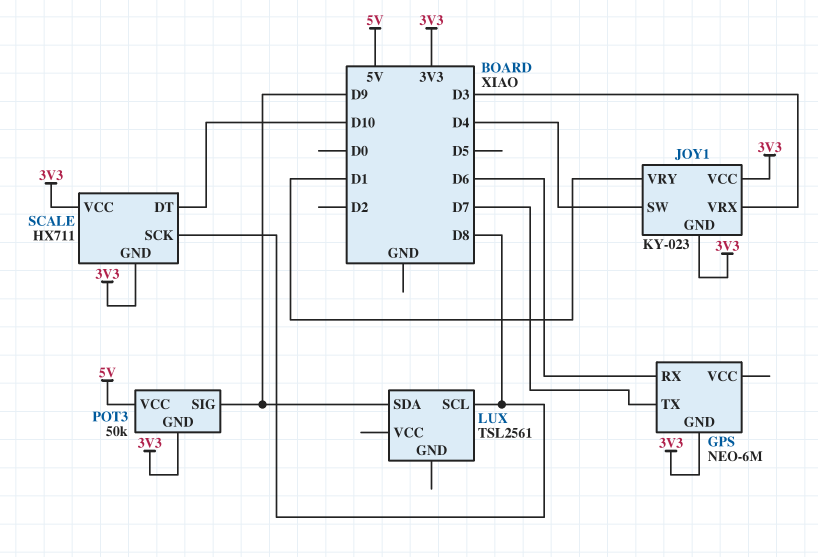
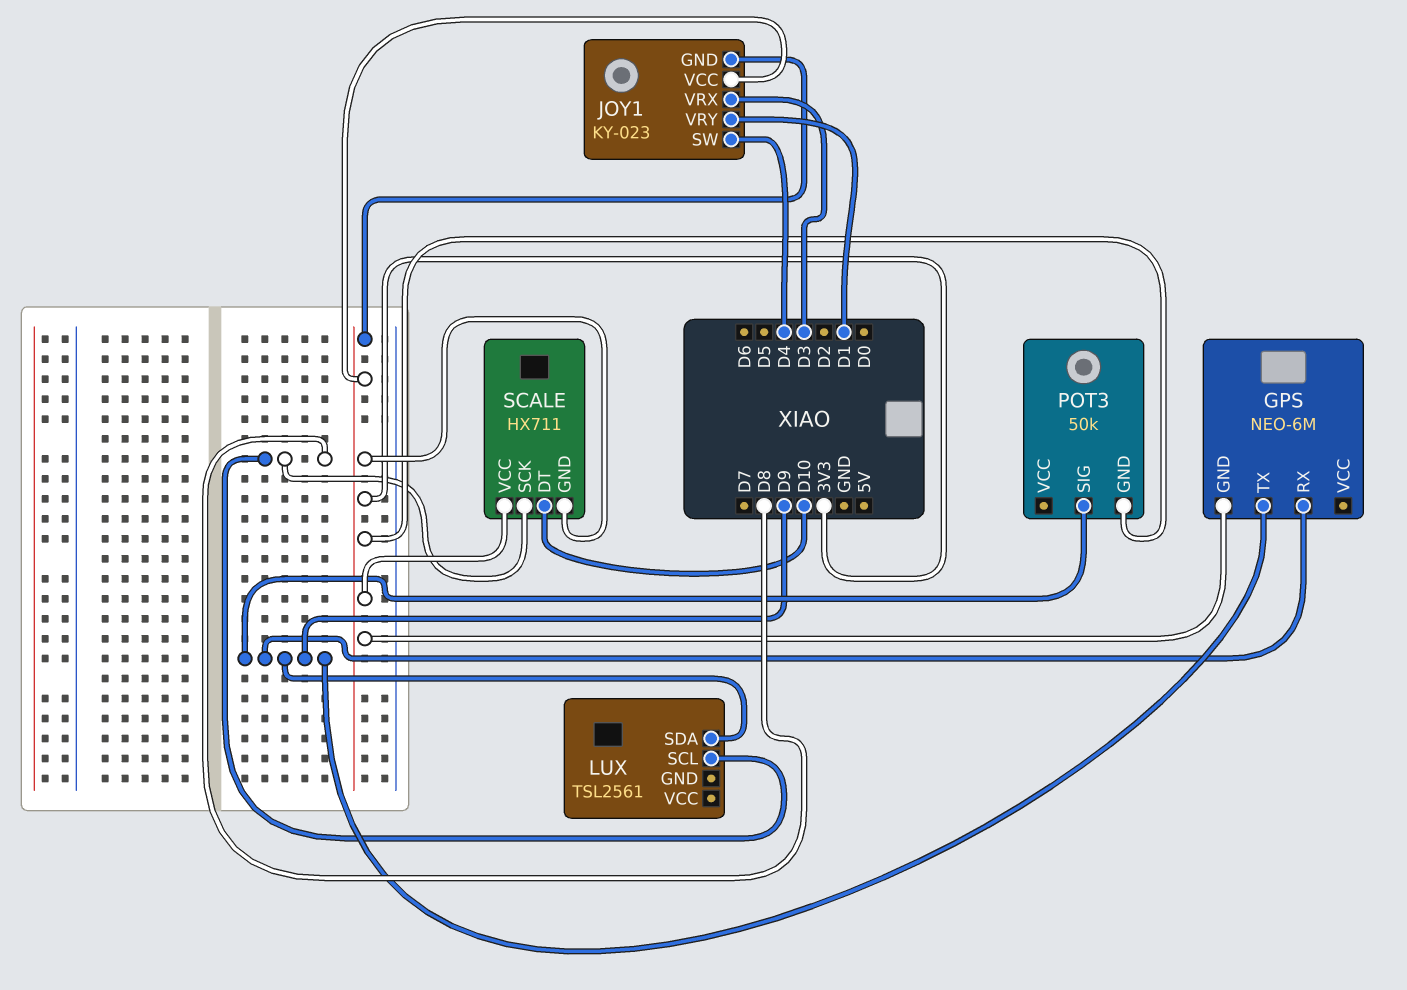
GPS pin RX: D6 -> D9
GPS pin TX: D7 -> D9
POT3 pin VCC: 5V -> none

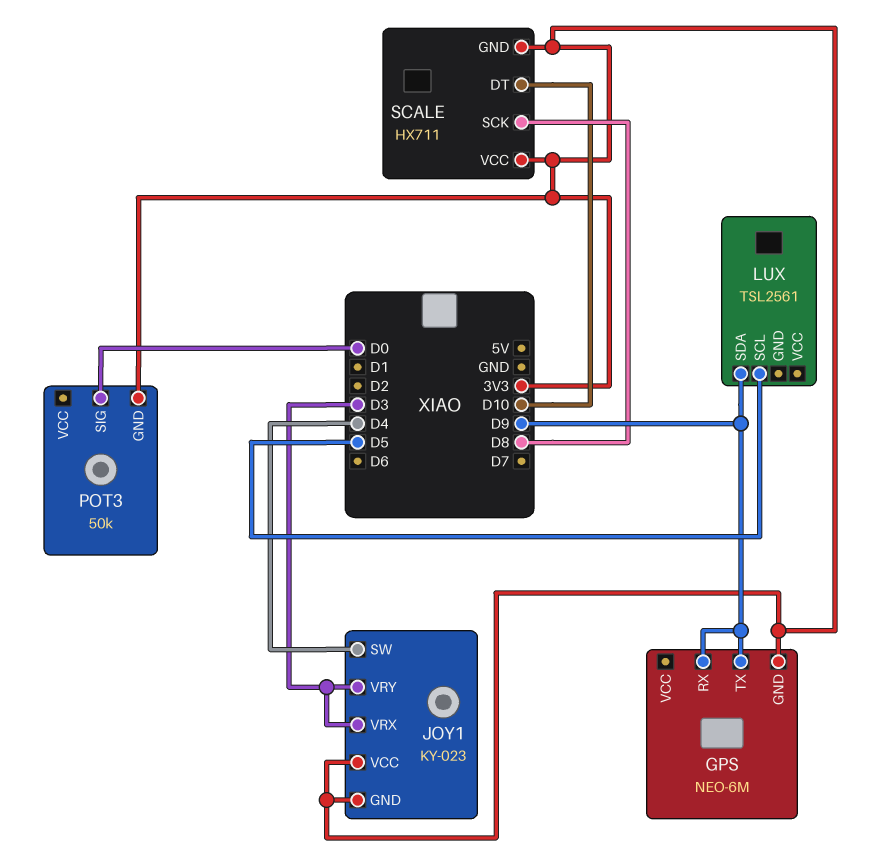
JOY1 pin VRY: D1 -> D3
LUX pin SCL: D8 -> D5
POT3 pin SIG: D9 -> D0

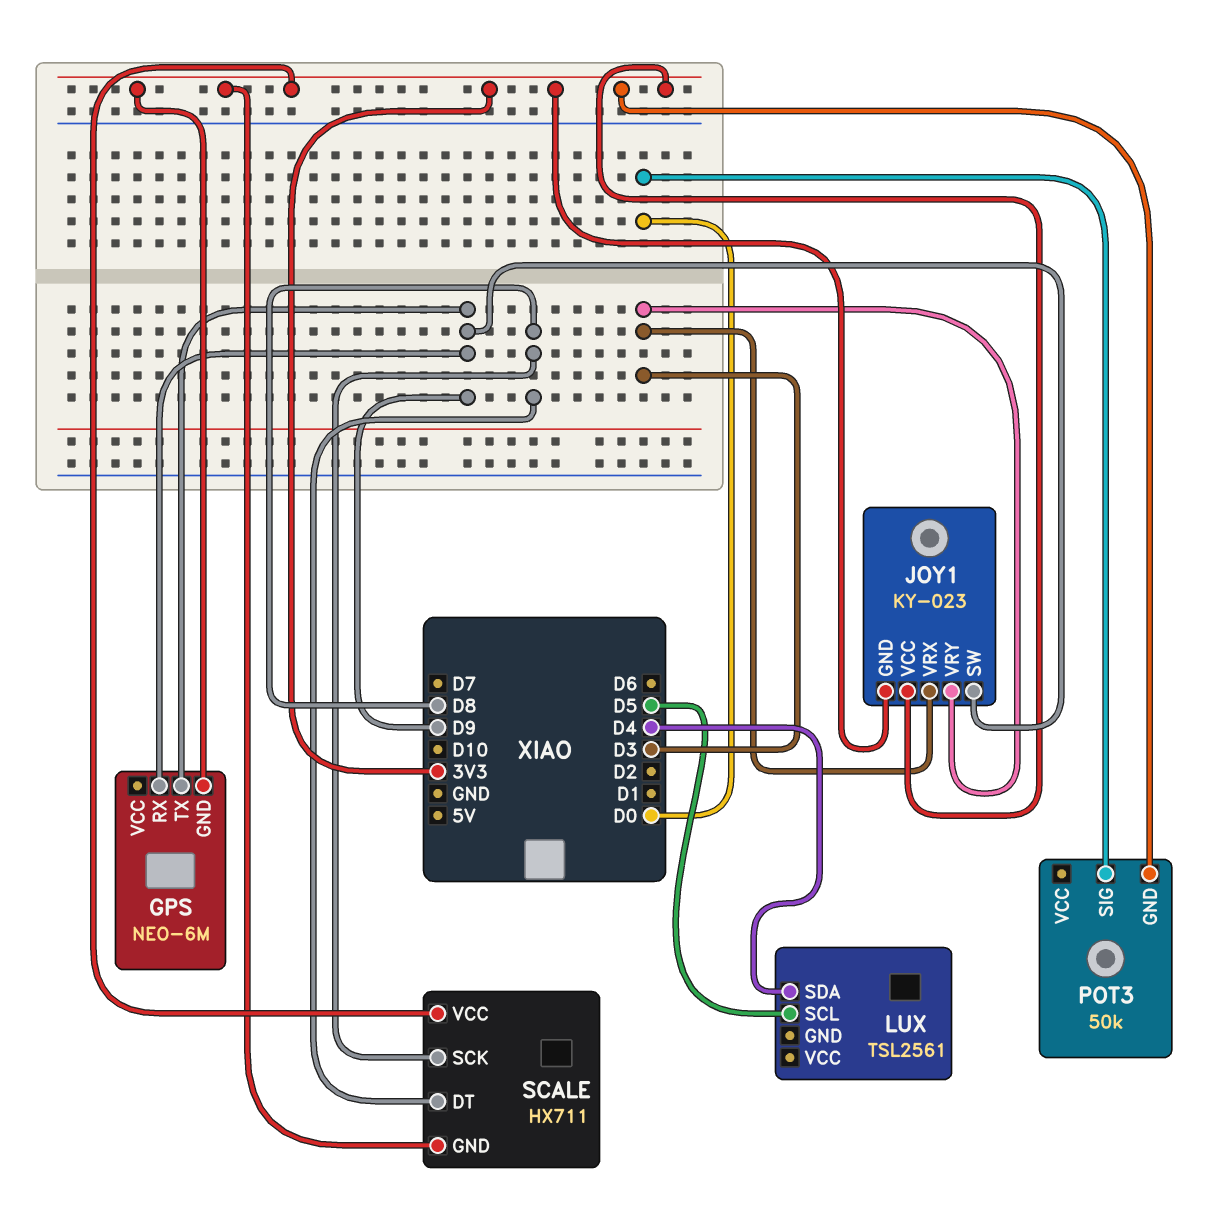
JOY1 pin SW: D4 -> D9
LUX pin SDA: D9 -> D4
SCALE pin DT: D10 -> D8

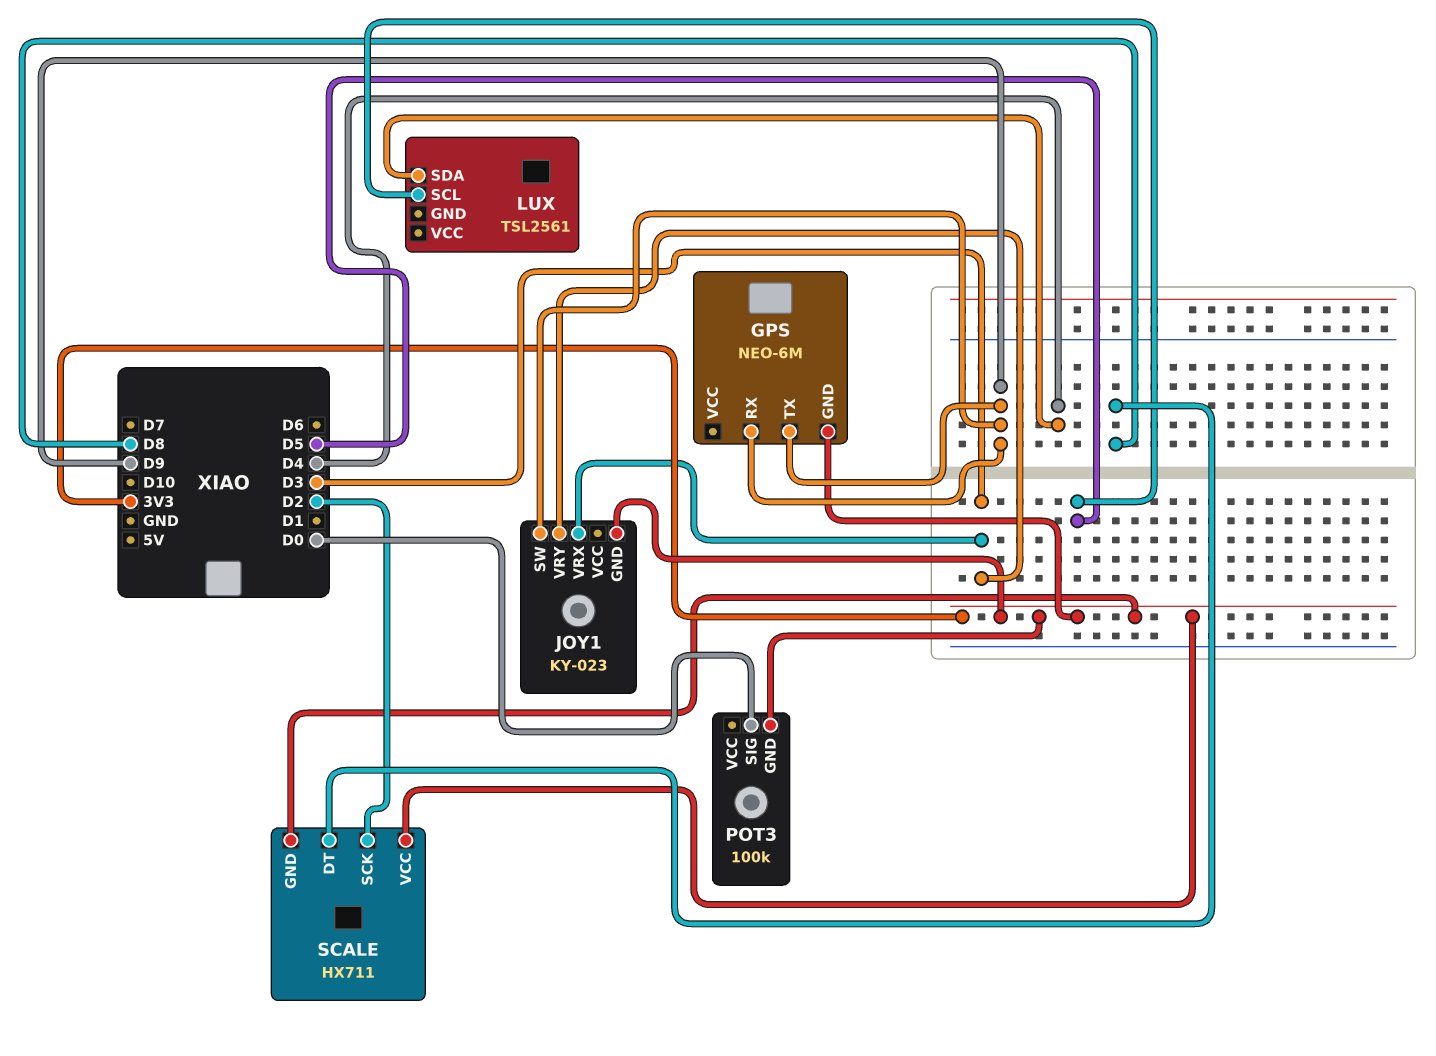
JOY1 pin VCC: 3V3 -> none
POT3: 50k -> 100k
SCALE pin SCK: D8 -> D2

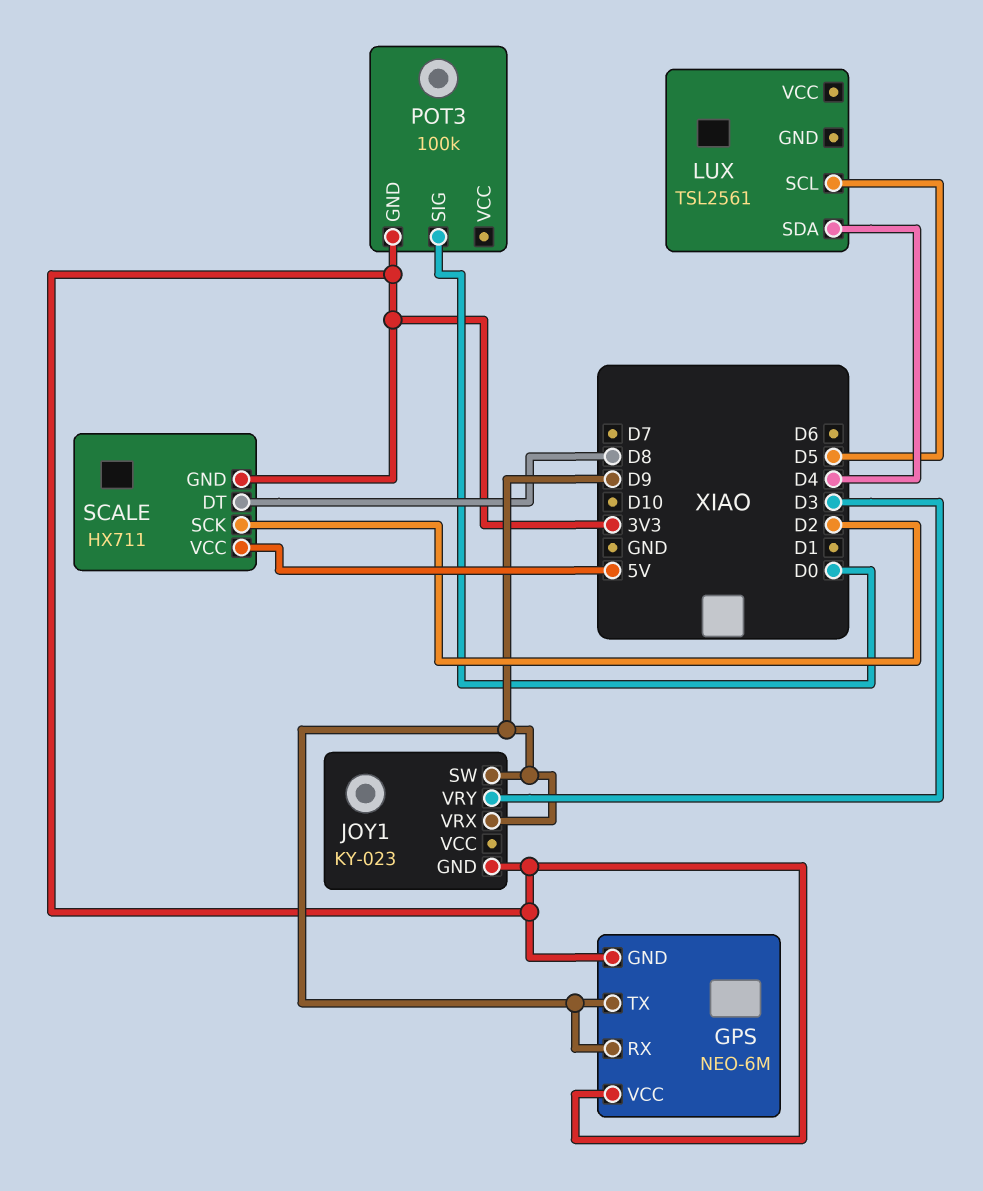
GPS pin VCC: none -> 3V3
JOY1 pin VRX: D3 -> D9
SCALE pin VCC: 3V3 -> 5V

